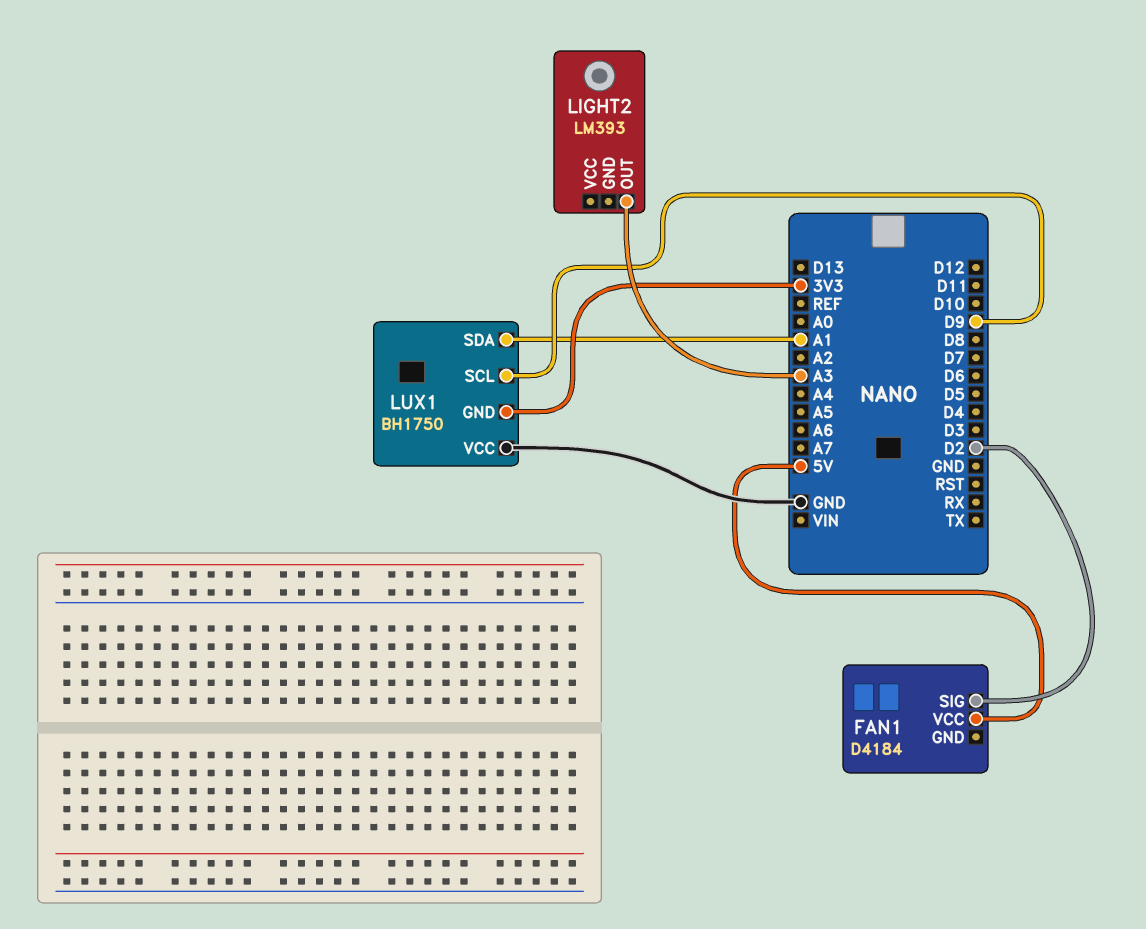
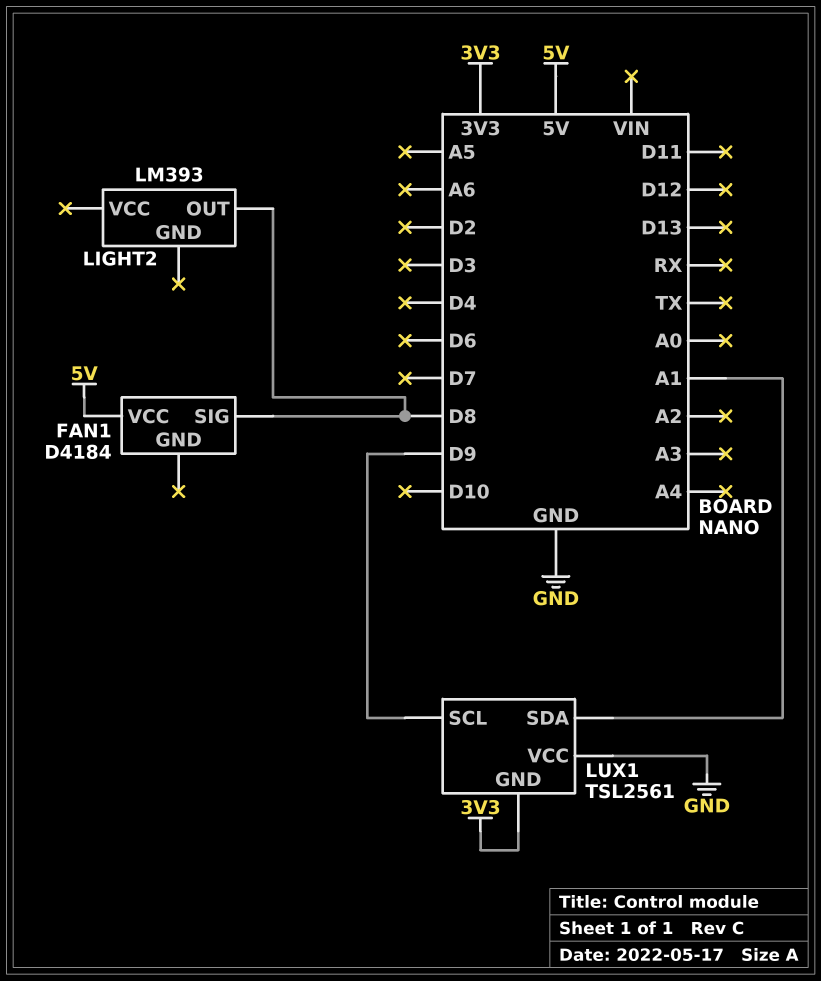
FAN1 pin SIG: D2 -> D8
LIGHT2 pin OUT: A3 -> D8
LUX1: BH1750 -> TSL2561

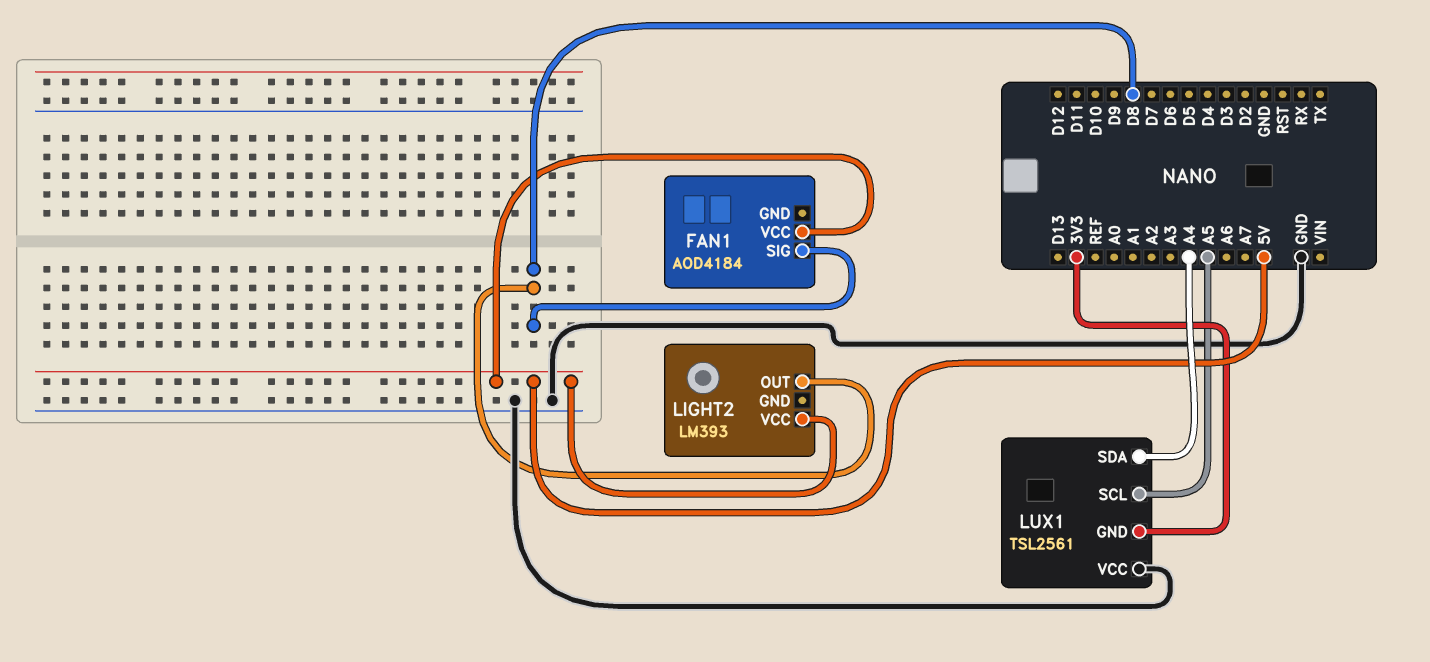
FAN1: D4184 -> AOD4184
LIGHT2 pin VCC: none -> 5V
LUX1 pin SCL: D9 -> A5
LUX1 pin SDA: A1 -> A4

